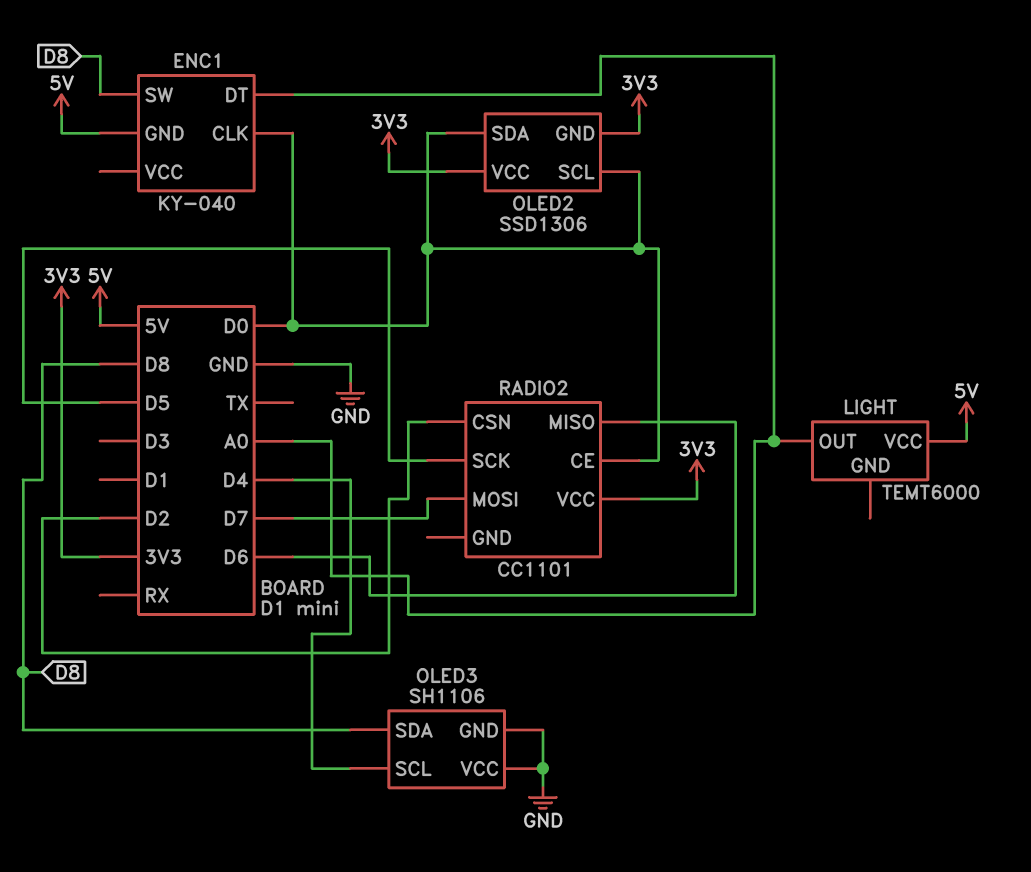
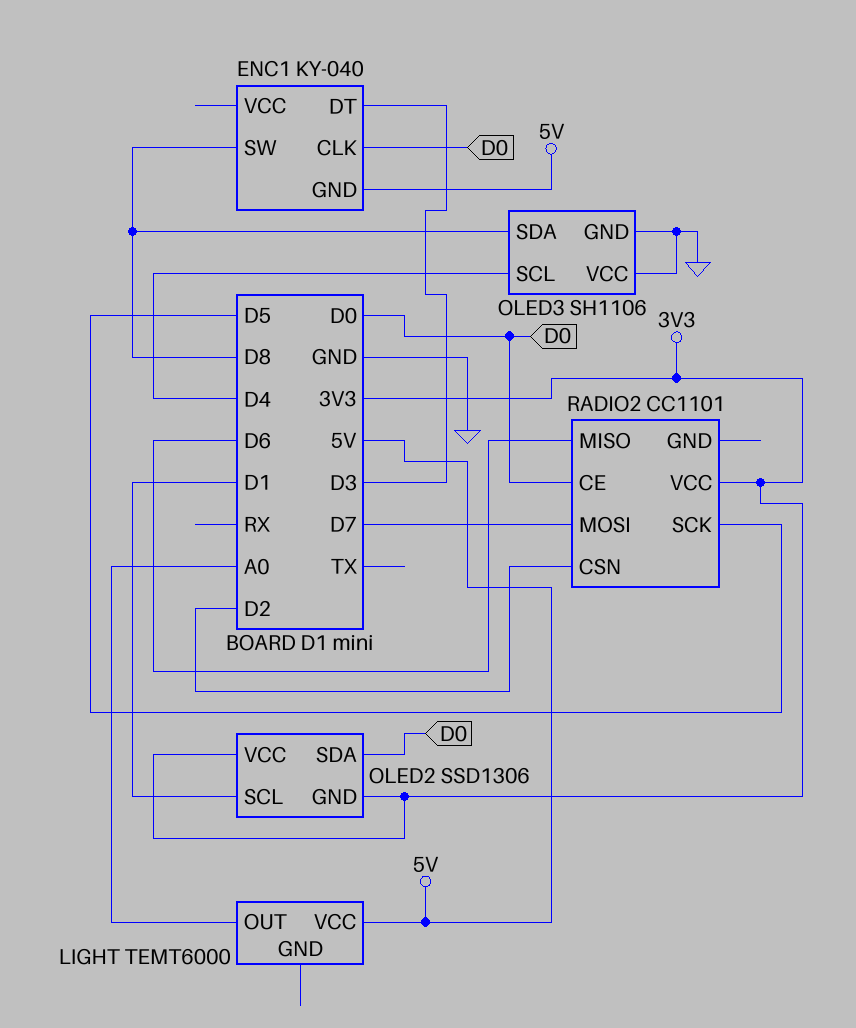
ENC1 pin DT: A0 -> D3
OLED2 pin SCL: D0 -> D1

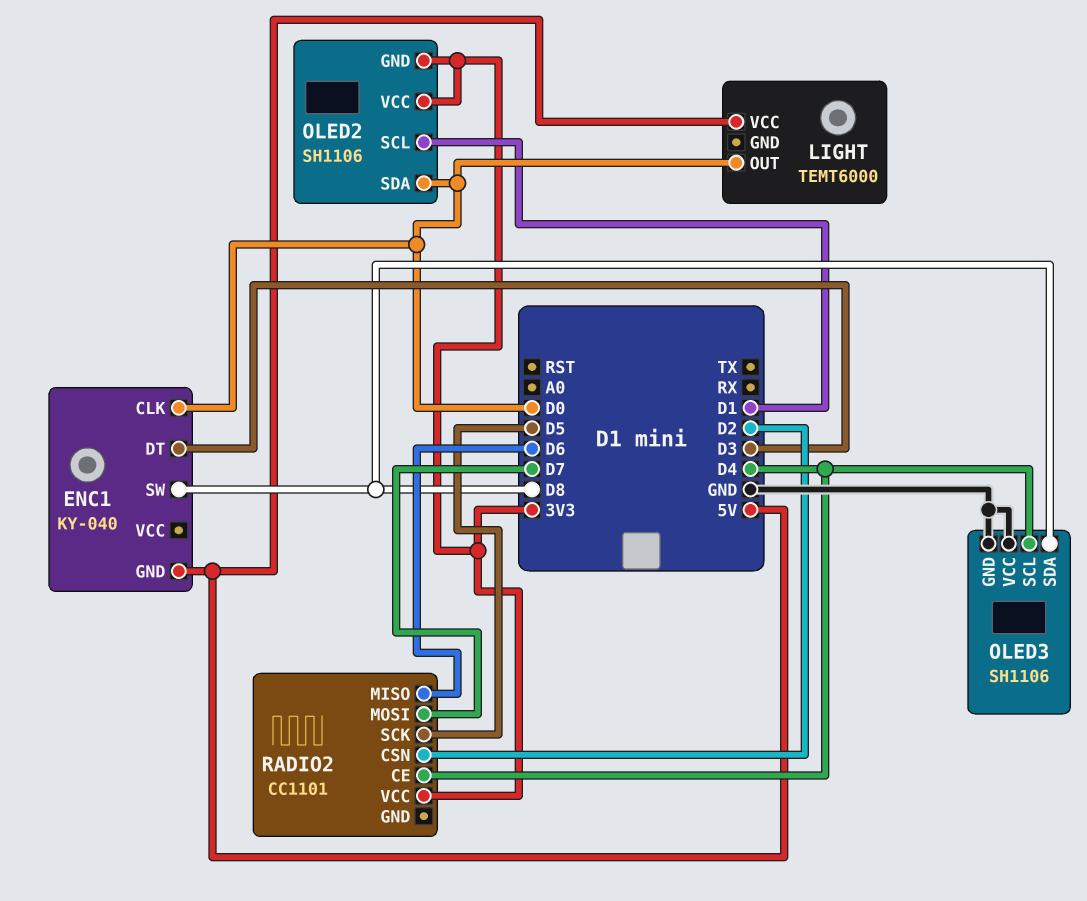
LIGHT pin OUT: A0 -> D0
OLED2: SSD1306 -> SH1106
RADIO2 pin CE: D0 -> D4

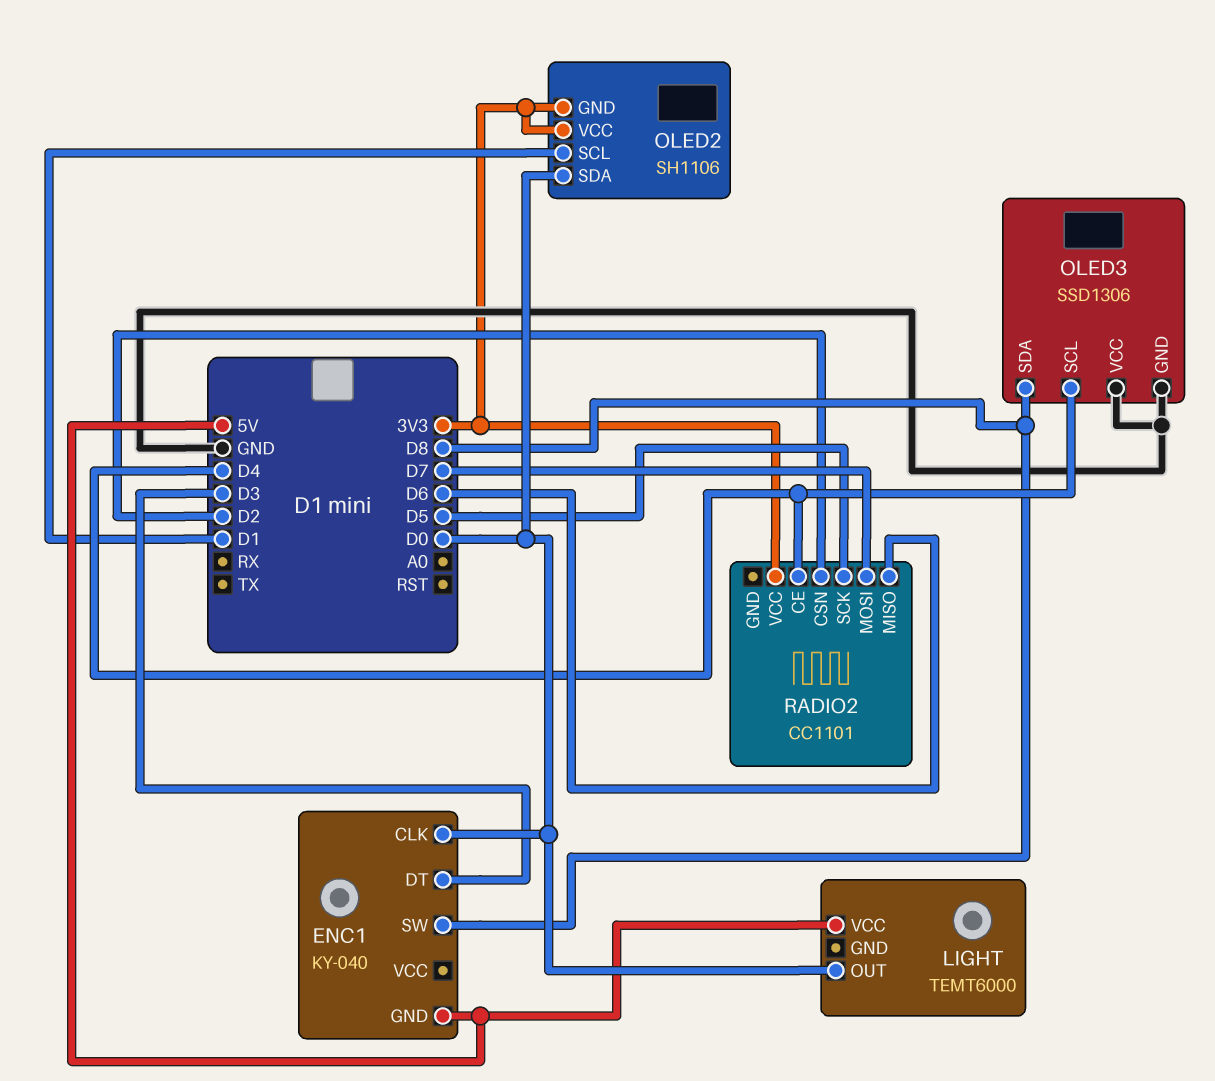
OLED3: SH1106 -> SSD1306

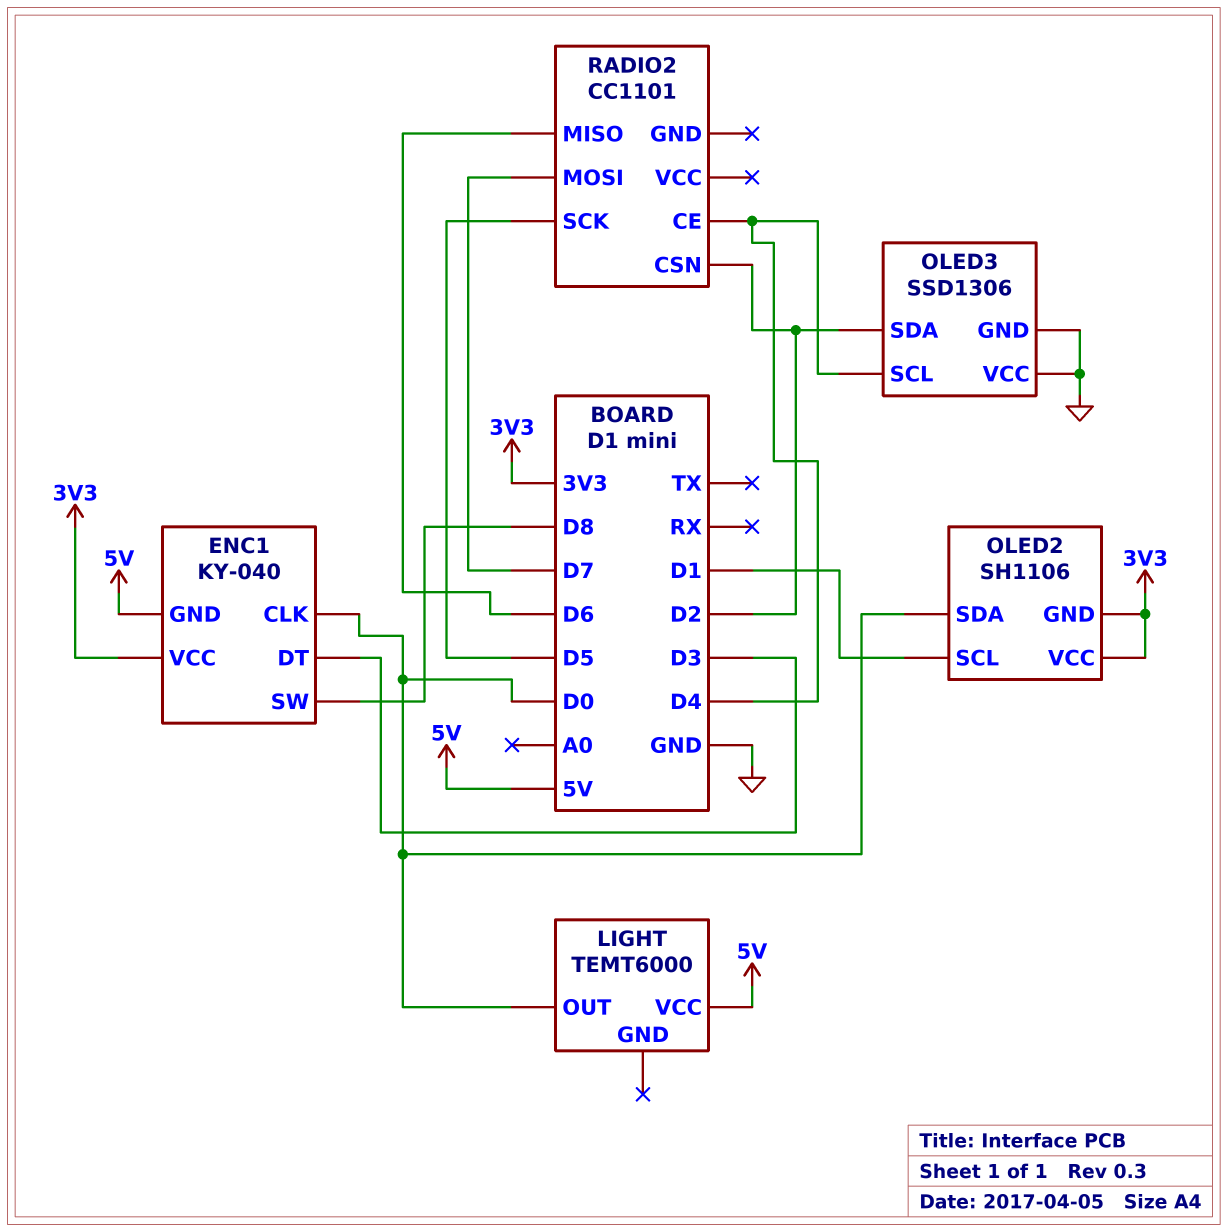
ENC1 pin VCC: none -> 3V3
OLED3 pin SDA: D8 -> D2
RADIO2 pin VCC: 3V3 -> none

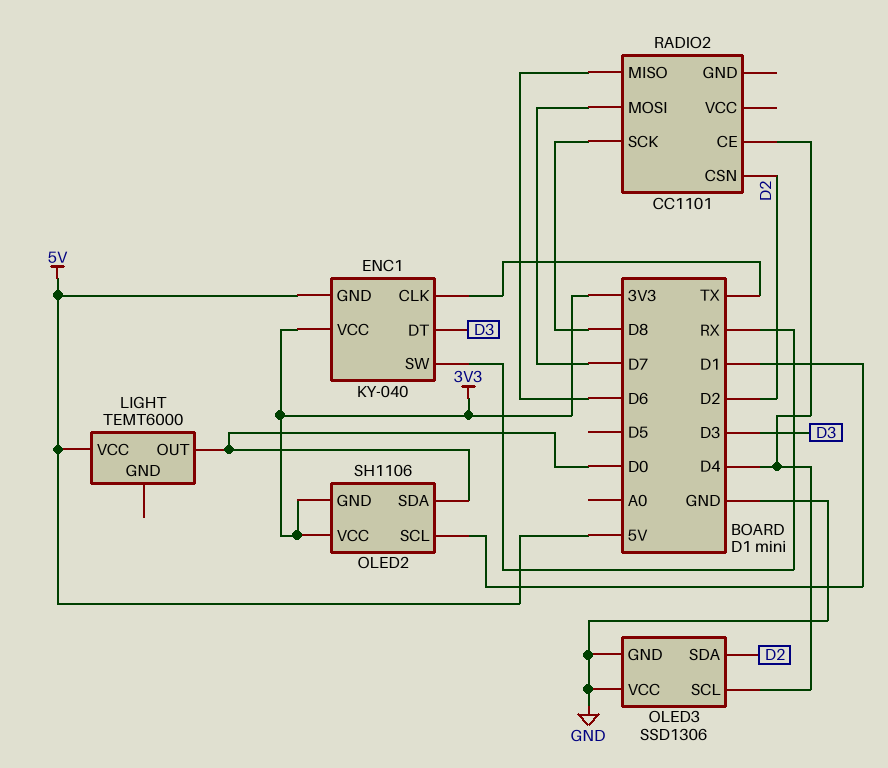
ENC1 pin CLK: D0 -> TX
ENC1 pin SW: D8 -> RX
RADIO2 pin SCK: D5 -> D8

